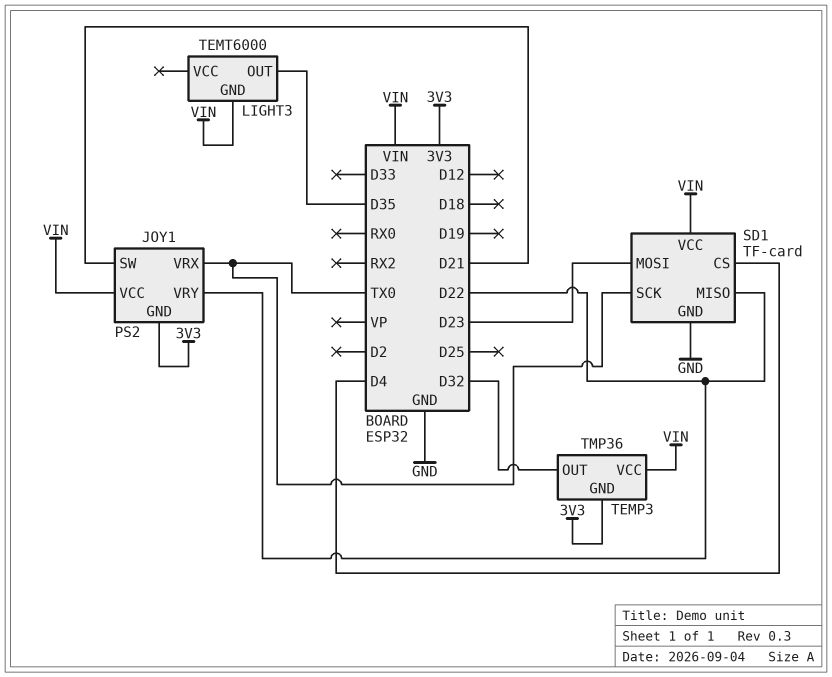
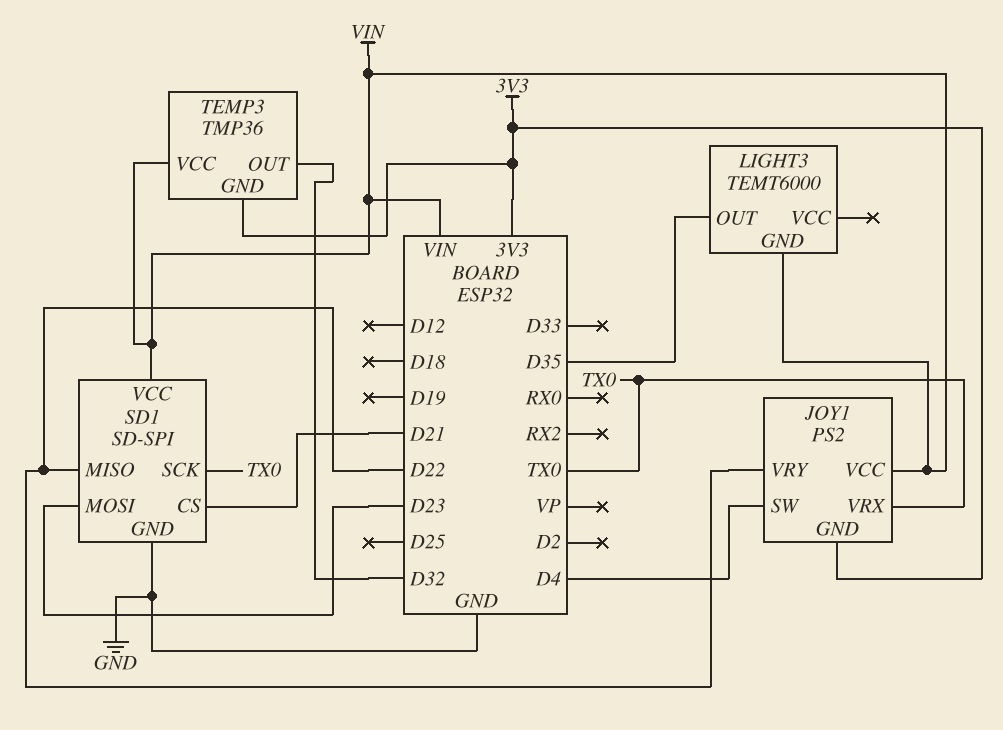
JOY1 pin SW: D21 -> D4
SD1: TF-card -> SD-SPI
SD1 pin CS: D4 -> D21

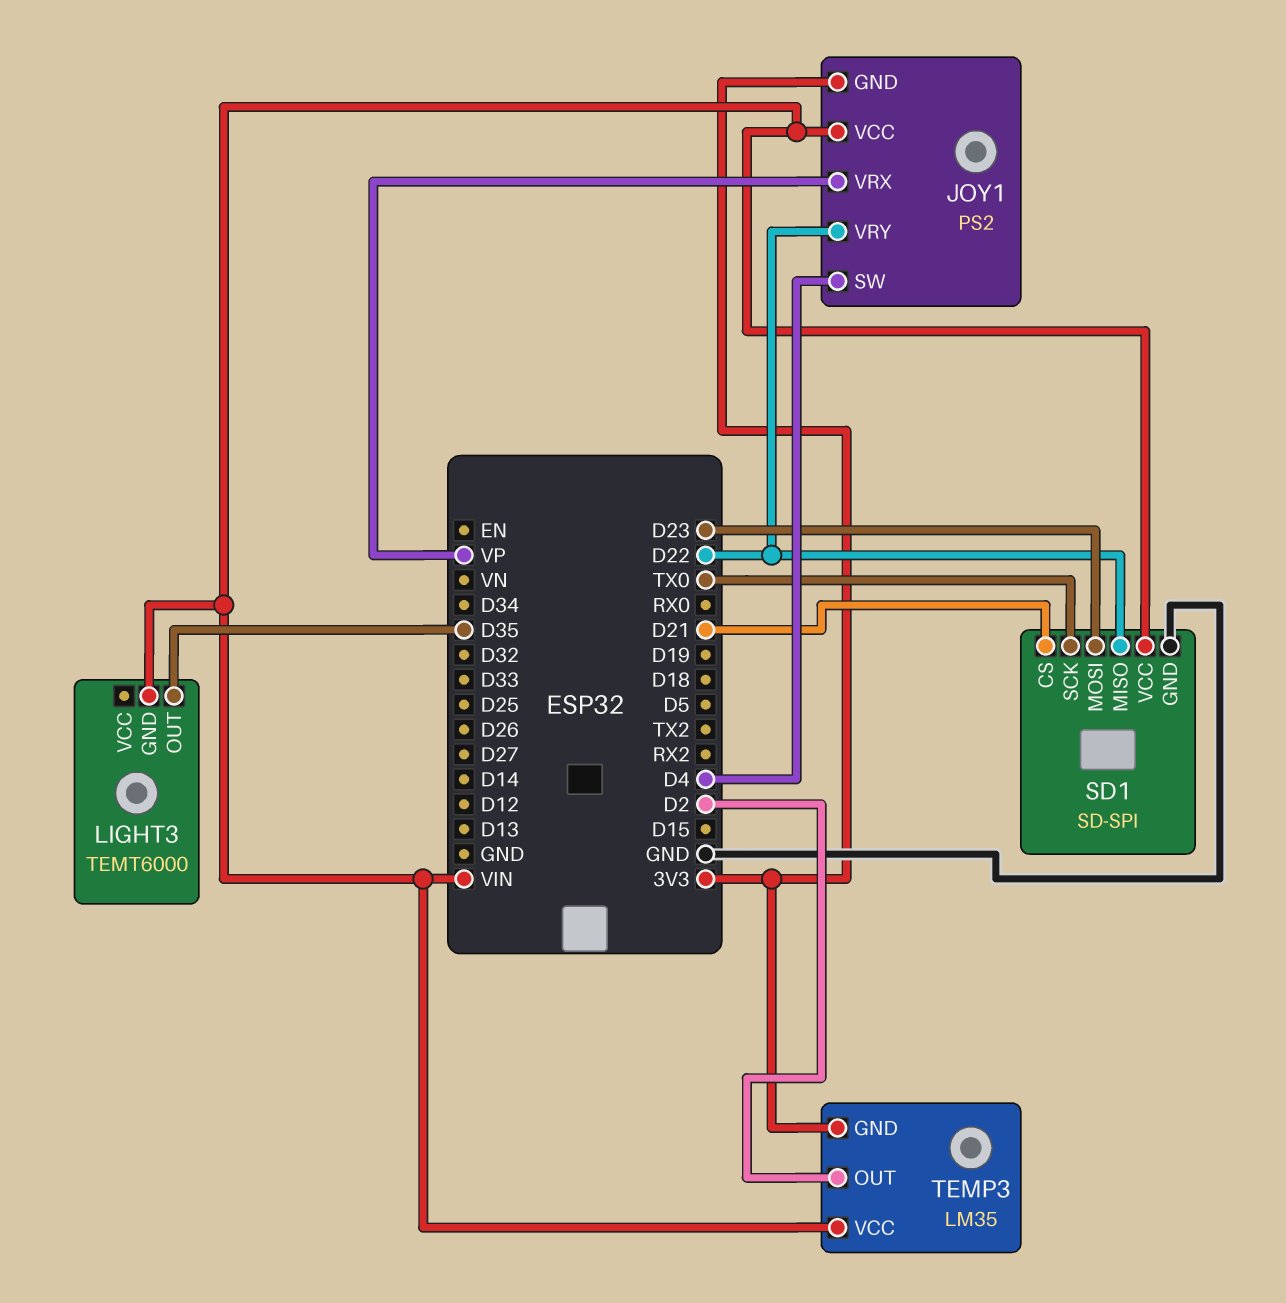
JOY1 pin VRX: TX0 -> VP
TEMP3: TMP36 -> LM35
TEMP3 pin OUT: D32 -> D2

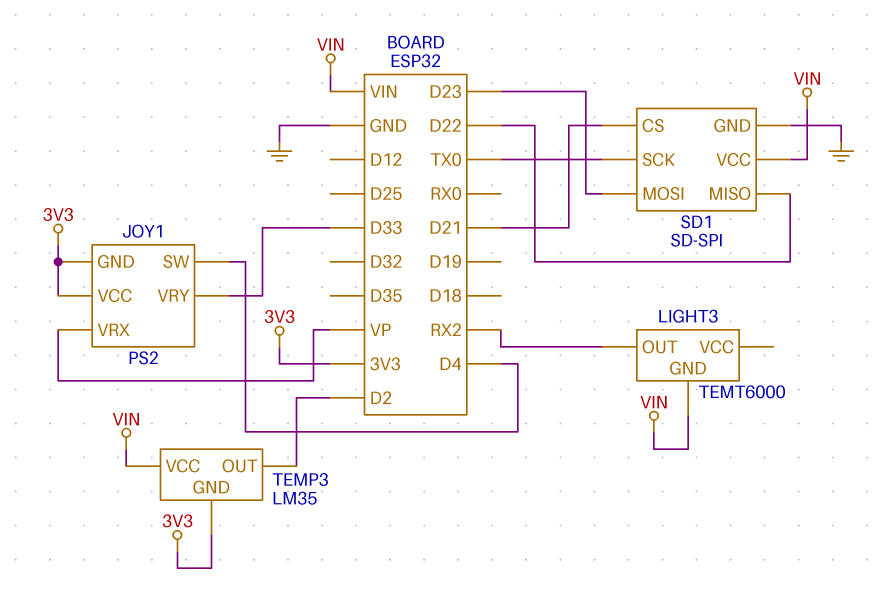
JOY1 pin VCC: VIN -> 3V3
JOY1 pin VRY: D22 -> D33
LIGHT3 pin OUT: D35 -> RX2

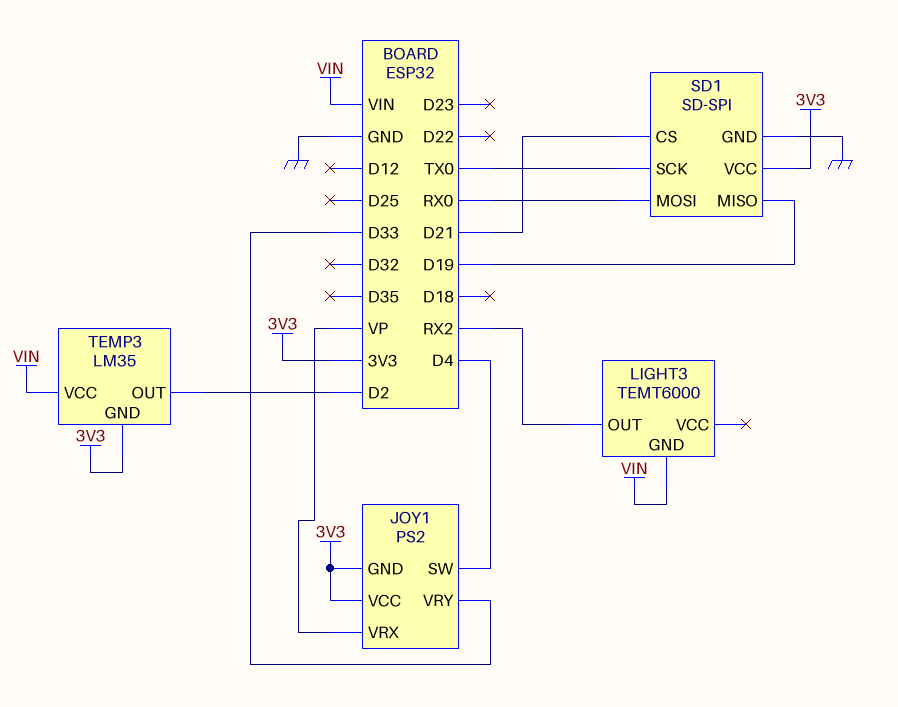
SD1 pin MISO: D22 -> D19
SD1 pin MOSI: D23 -> RX0
SD1 pin VCC: VIN -> 3V3

